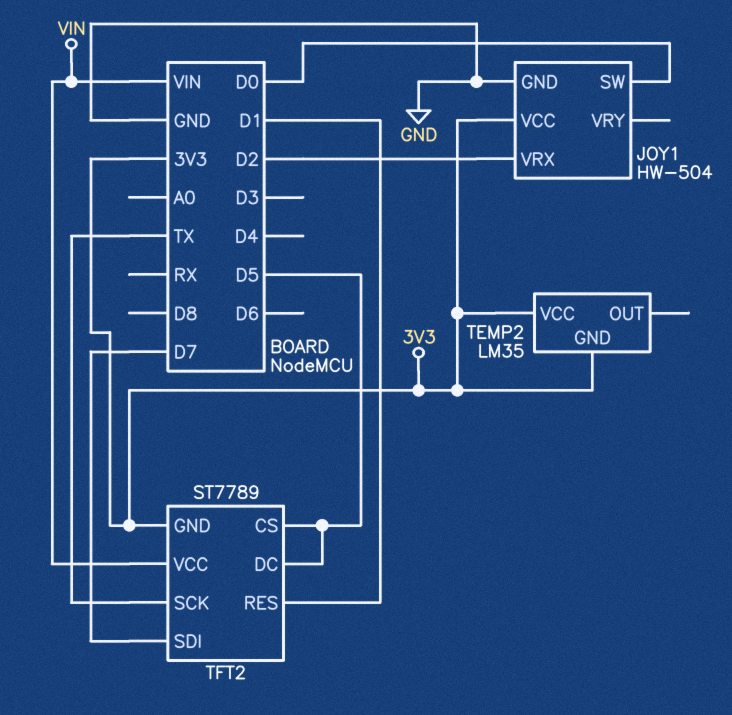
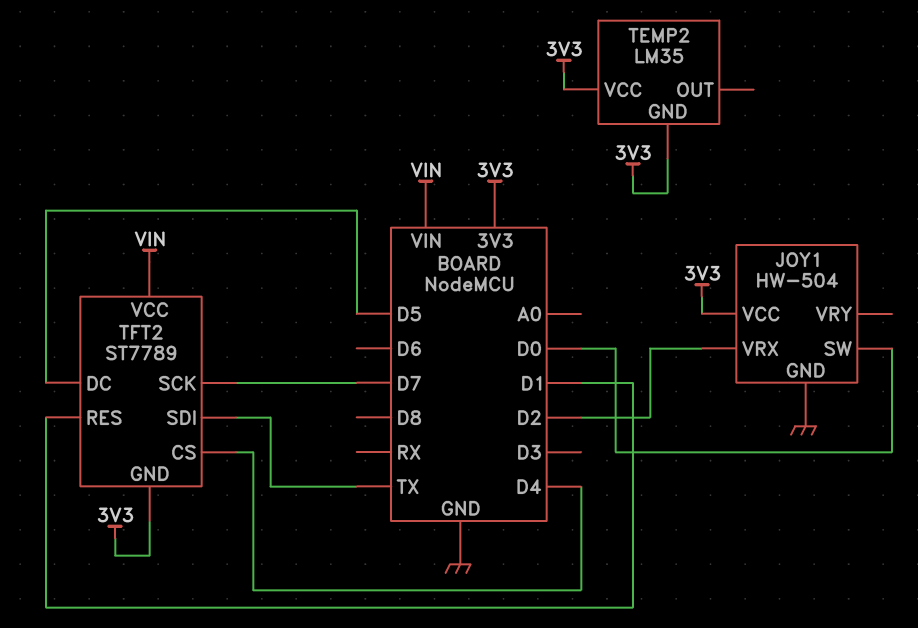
TFT2 pin CS: D5 -> D4
TFT2 pin SCK: TX -> D7
TFT2 pin SDI: D7 -> TX

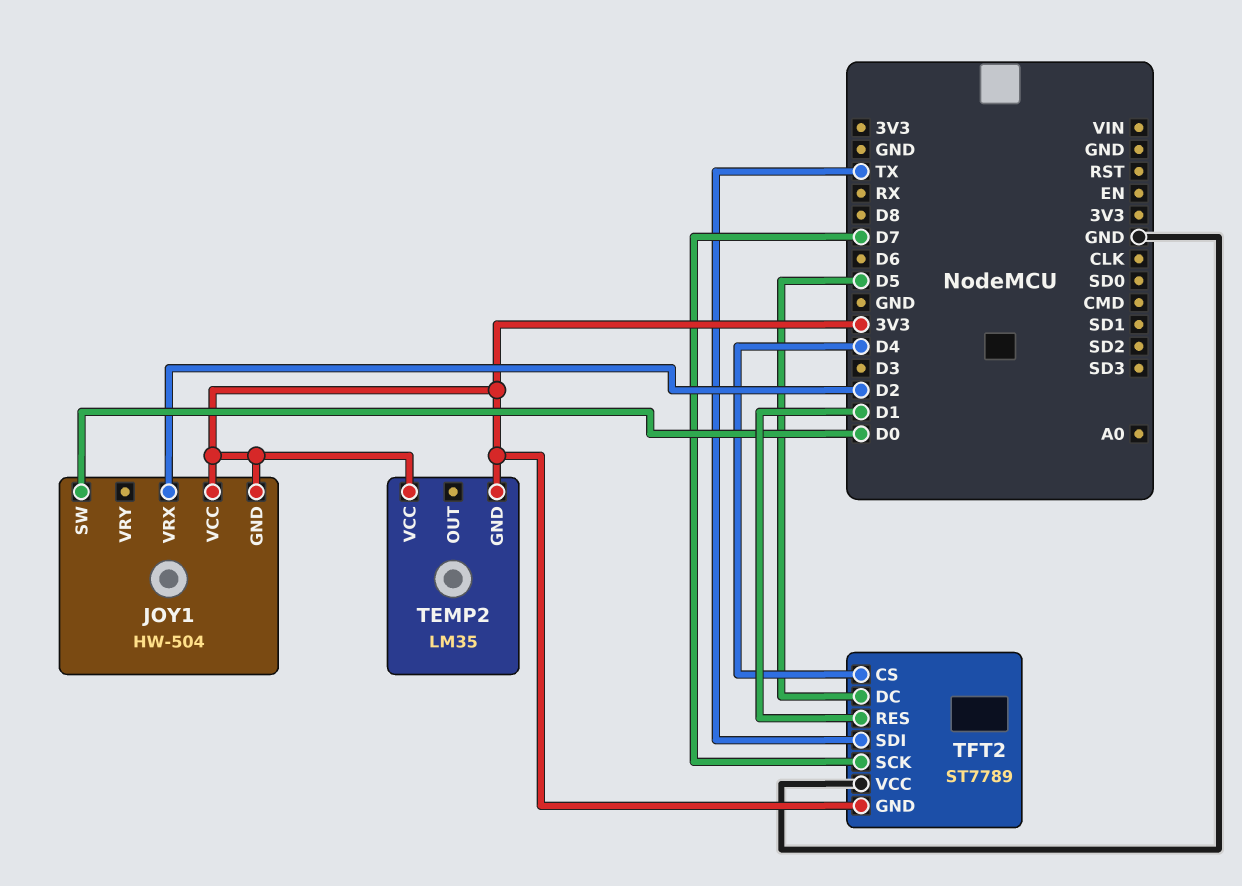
JOY1 pin GND: GND -> 3V3
TFT2 pin VCC: VIN -> GND

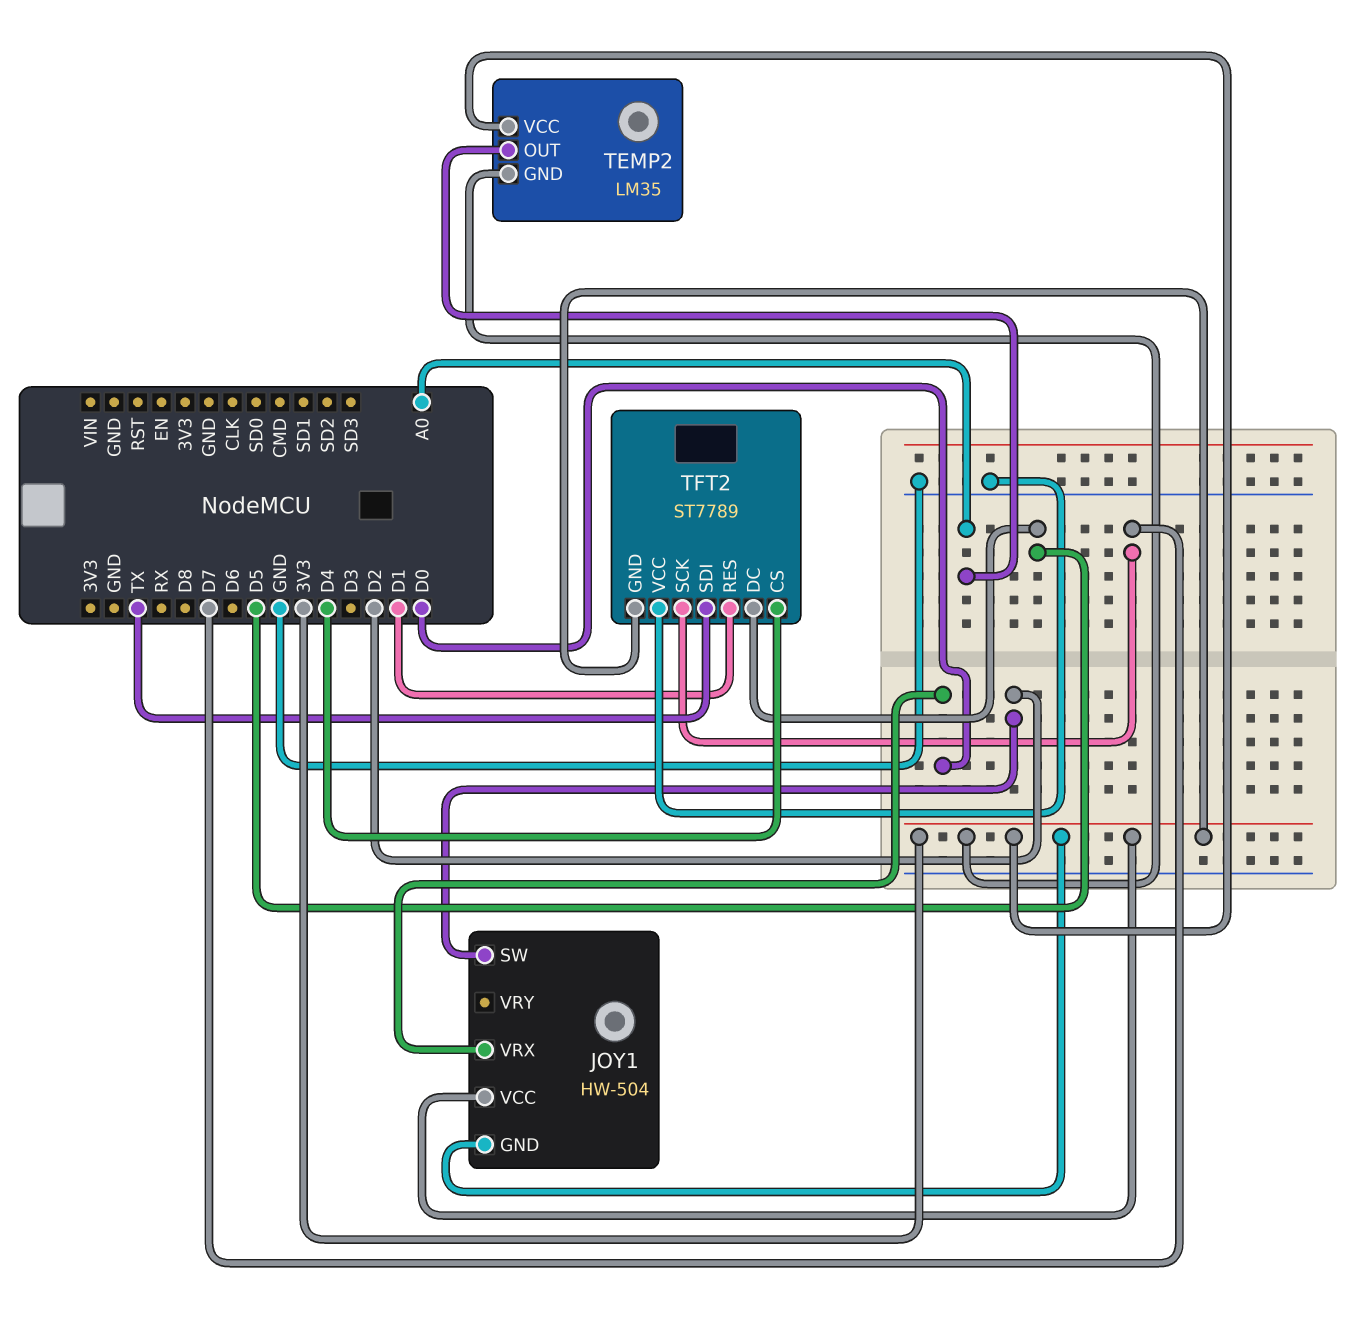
JOY1 pin SW: D0 -> D2
JOY1 pin VRX: D2 -> D0
TEMP2 pin OUT: none -> A0

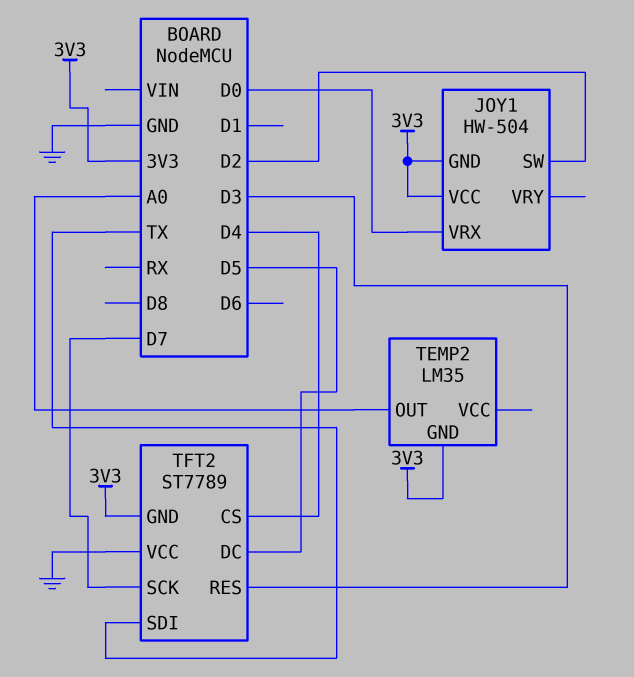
TEMP2 pin VCC: 3V3 -> none
TFT2 pin RES: D1 -> D3

